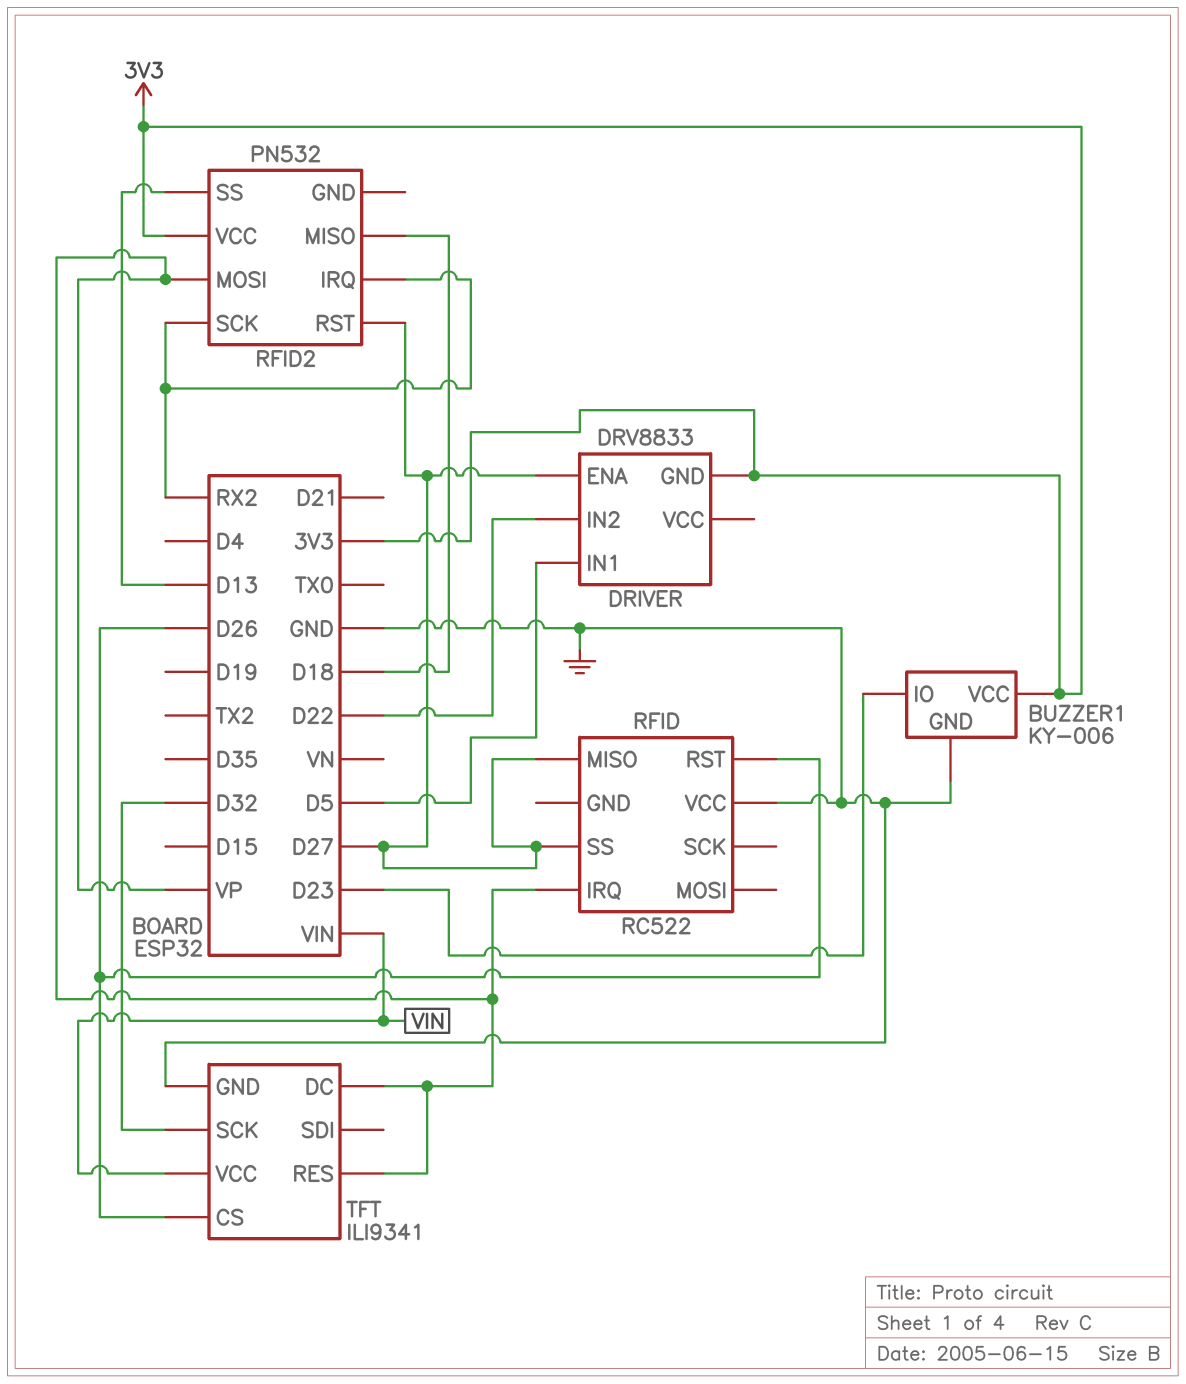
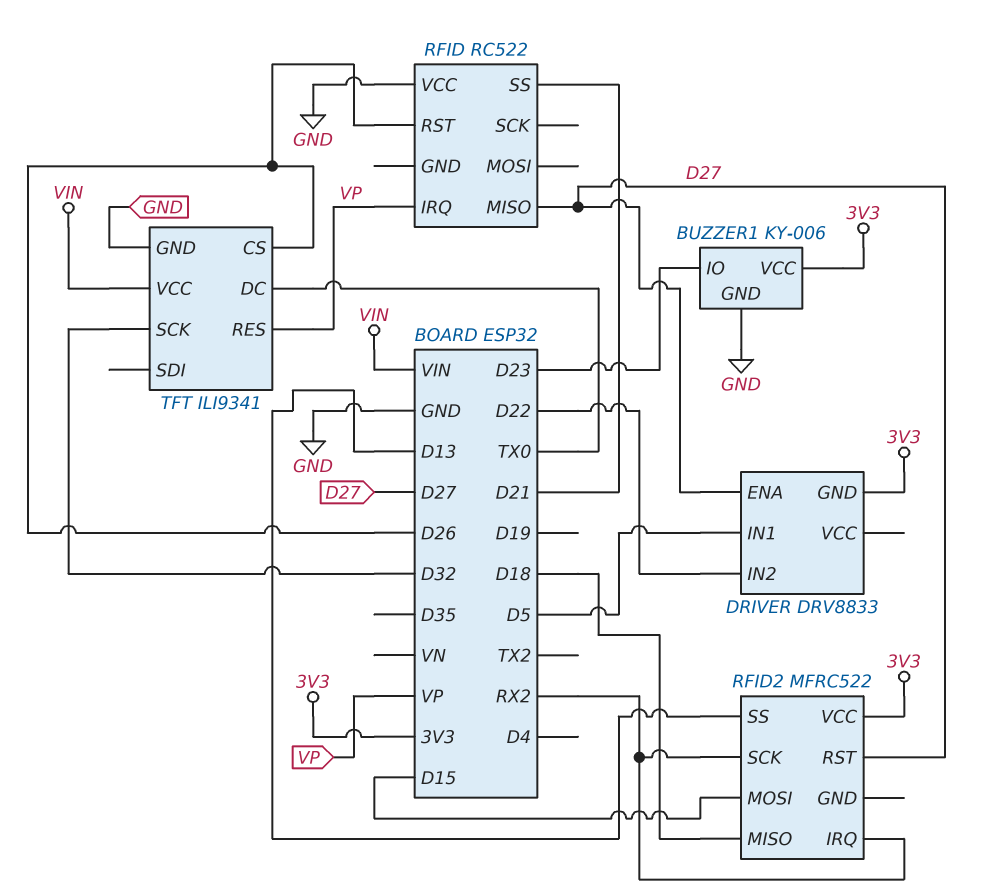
RFID pin SS: D27 -> D21
RFID2: PN532 -> MFRC522
RFID2 pin MOSI: VP -> D15
TFT pin DC: VP -> TX0

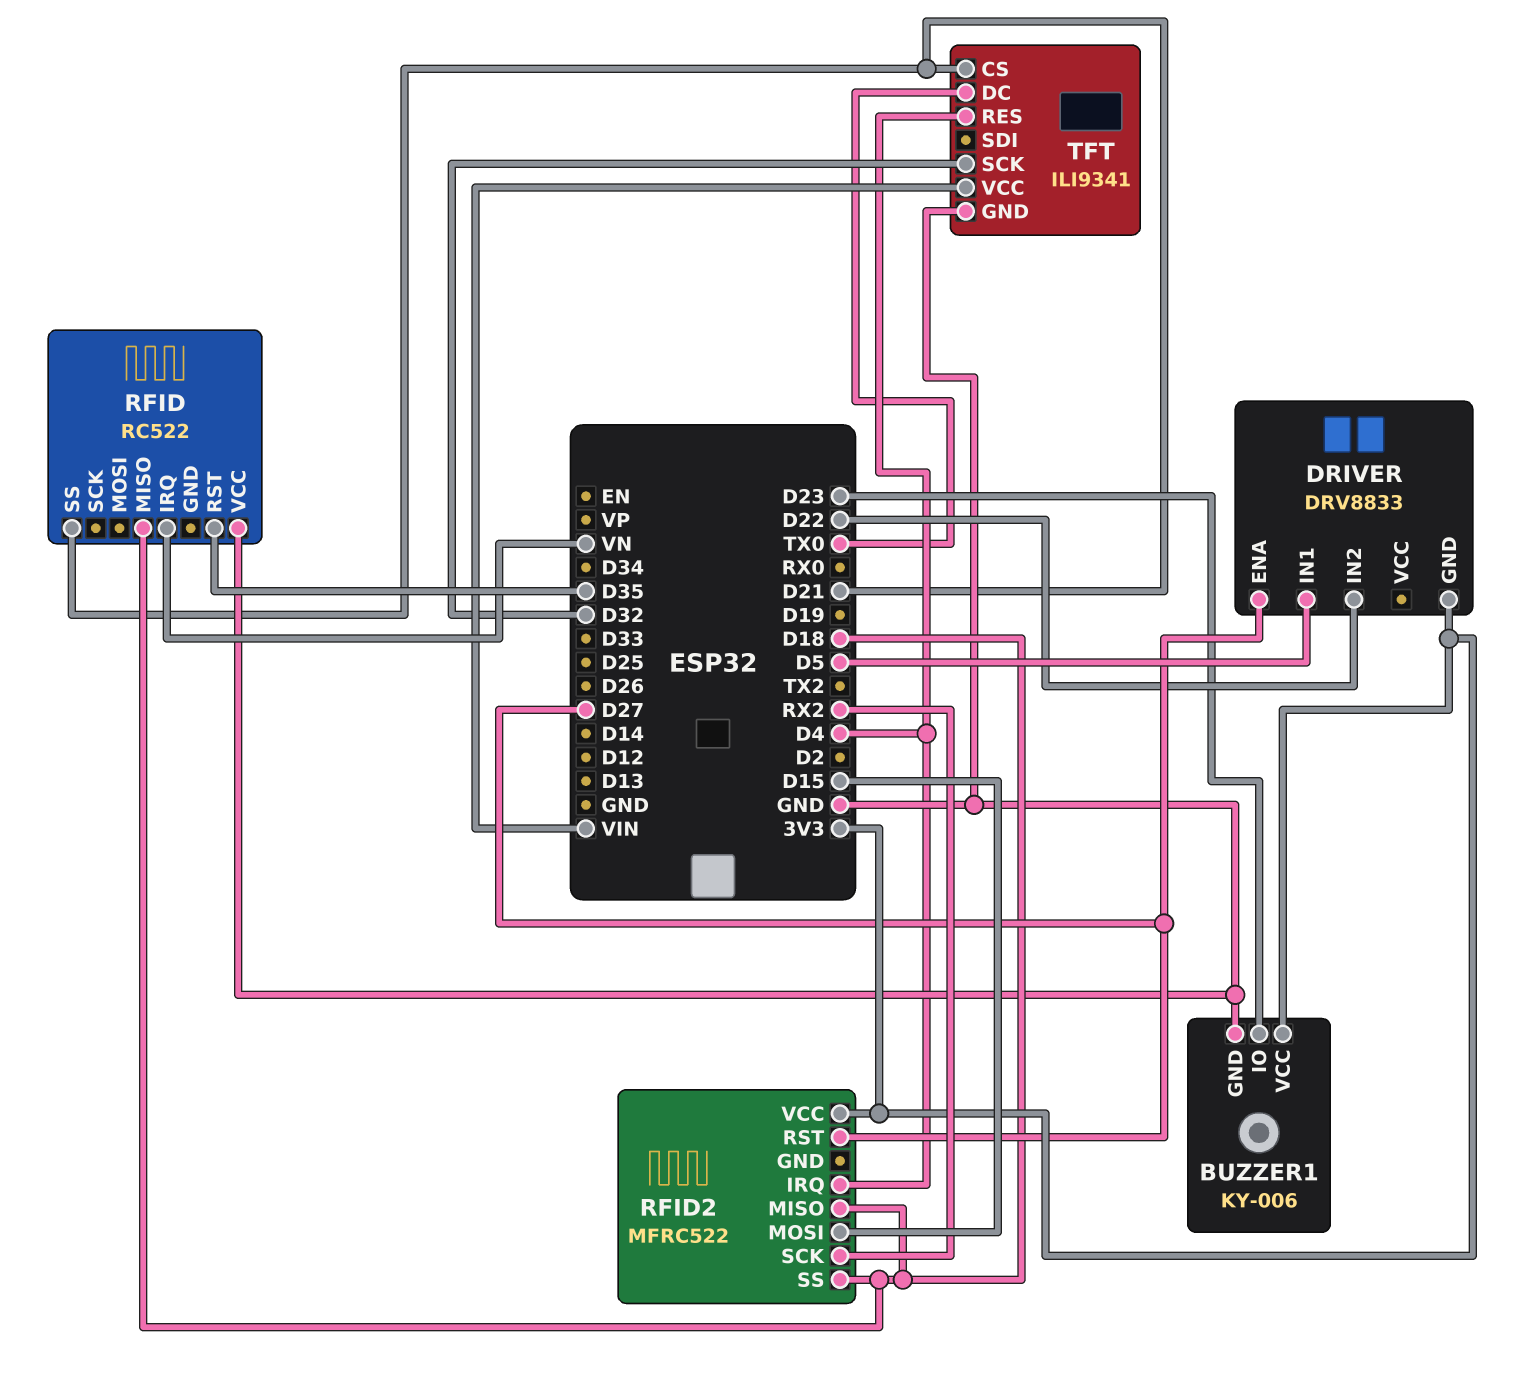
RFID pin IRQ: VP -> VN
RFID pin MISO: D27 -> D18
RFID pin RST: D26 -> D35
RFID2 pin IRQ: RX2 -> D4
RFID2 pin SS: D13 -> D18
TFT pin CS: D26 -> D21
TFT pin RES: VP -> D4

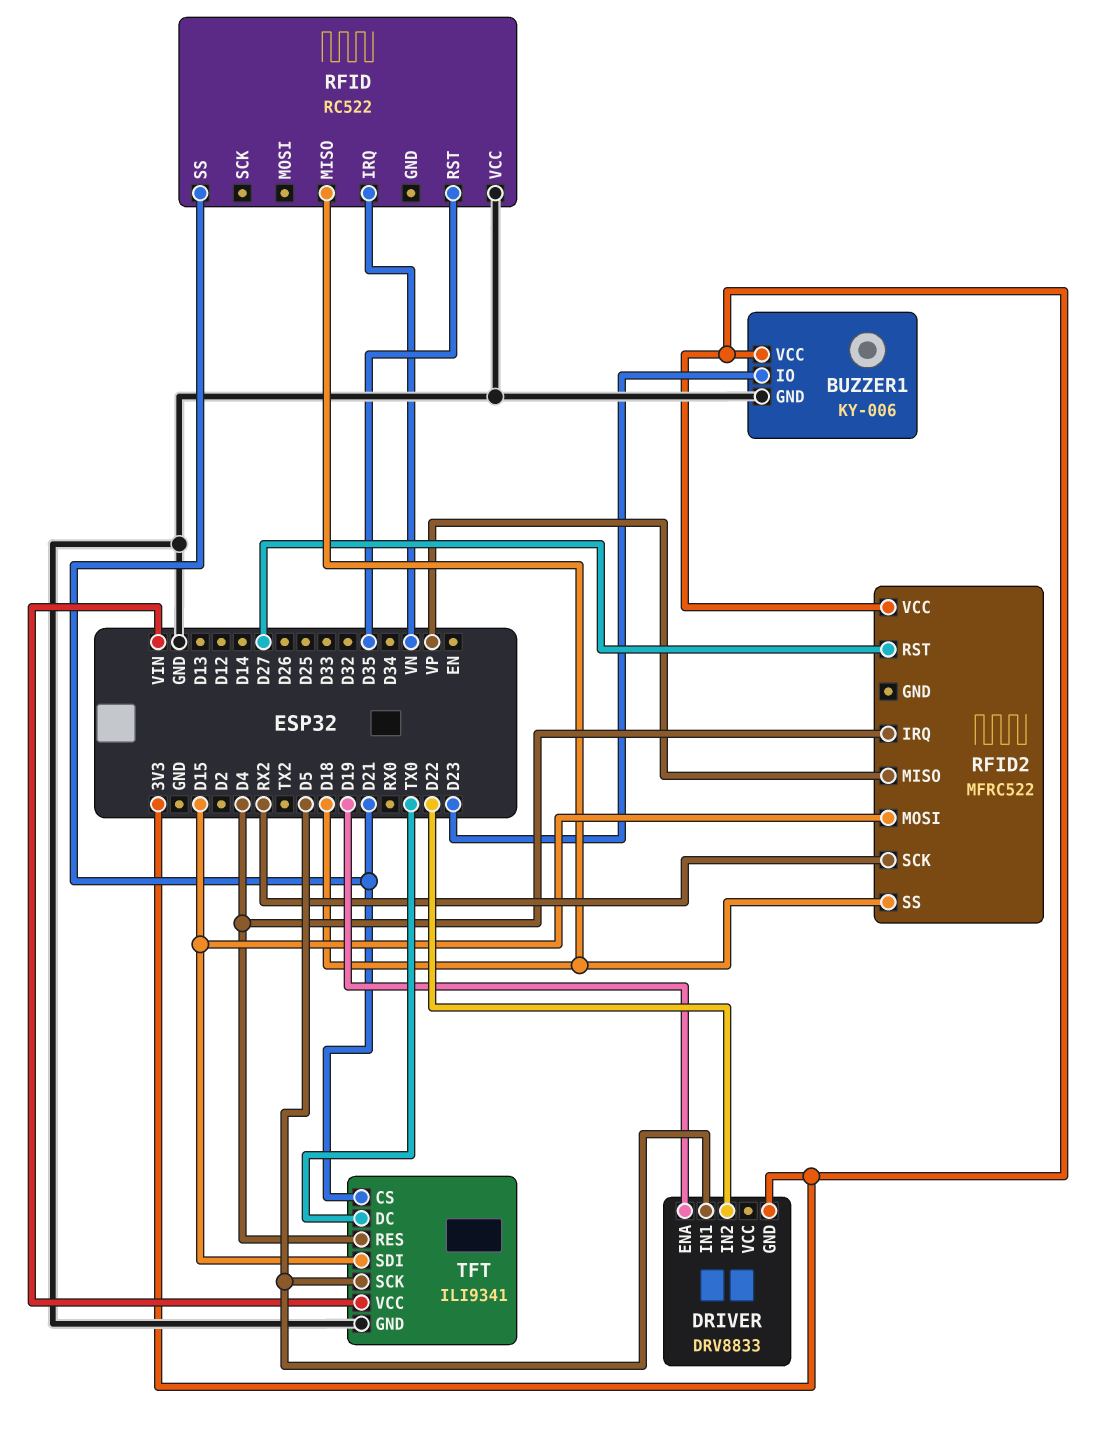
DRIVER pin ENA: D27 -> D19
RFID2 pin MISO: D18 -> VP
TFT pin SCK: D32 -> D5
TFT pin SDI: none -> D15

